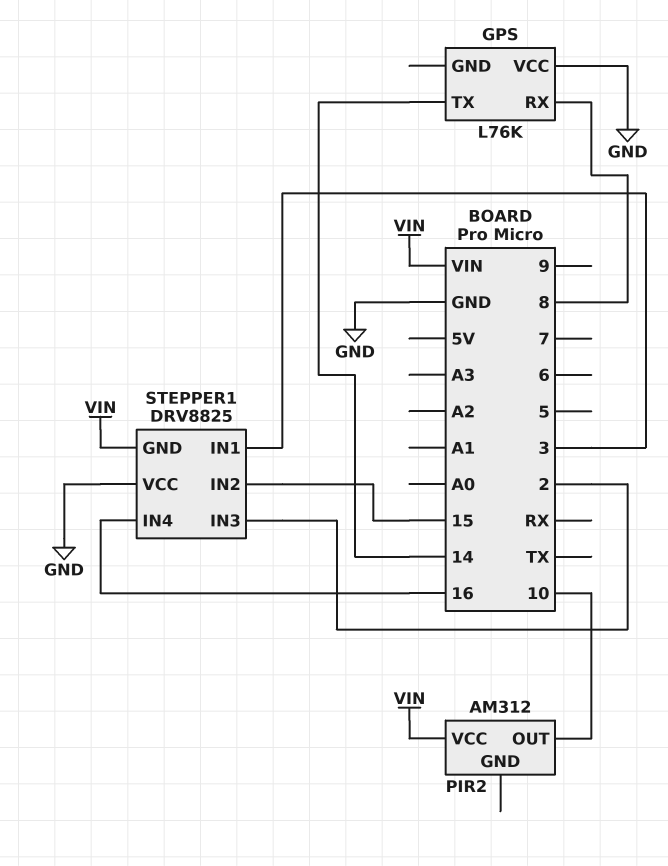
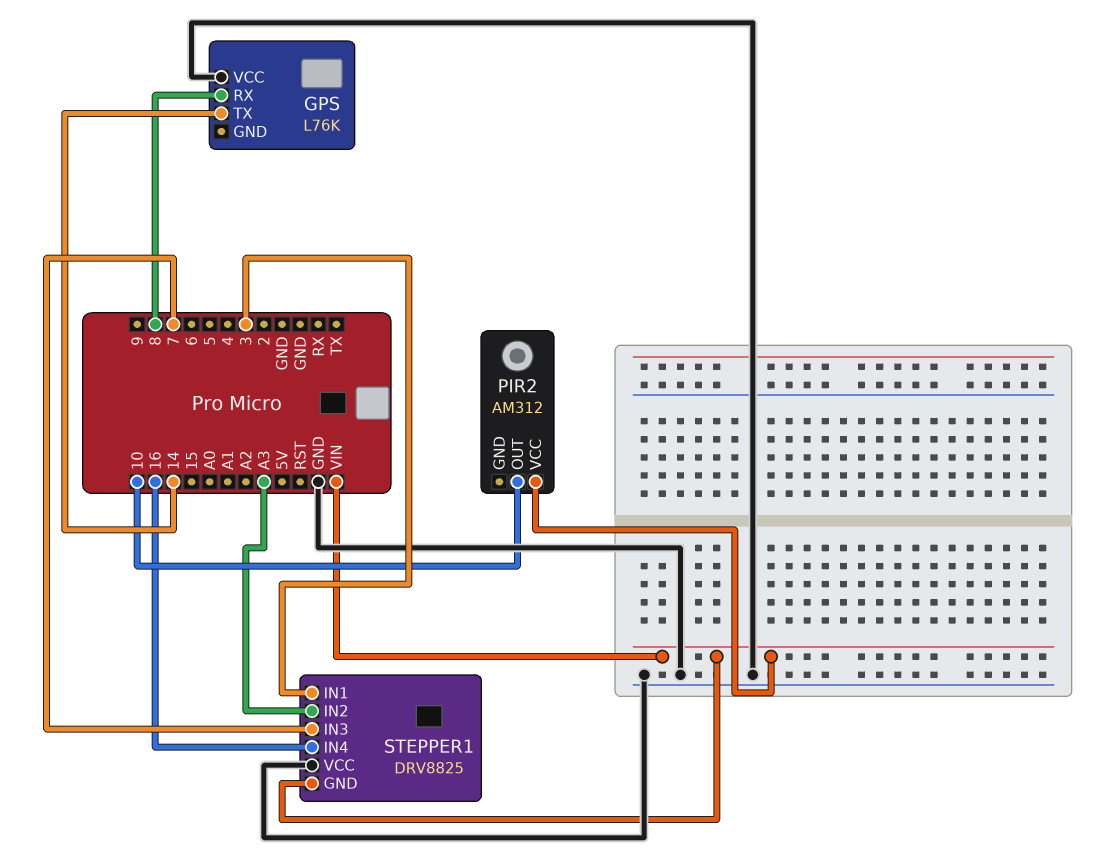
STEPPER1 pin IN2: 15 -> A3
STEPPER1 pin IN3: 2 -> 7

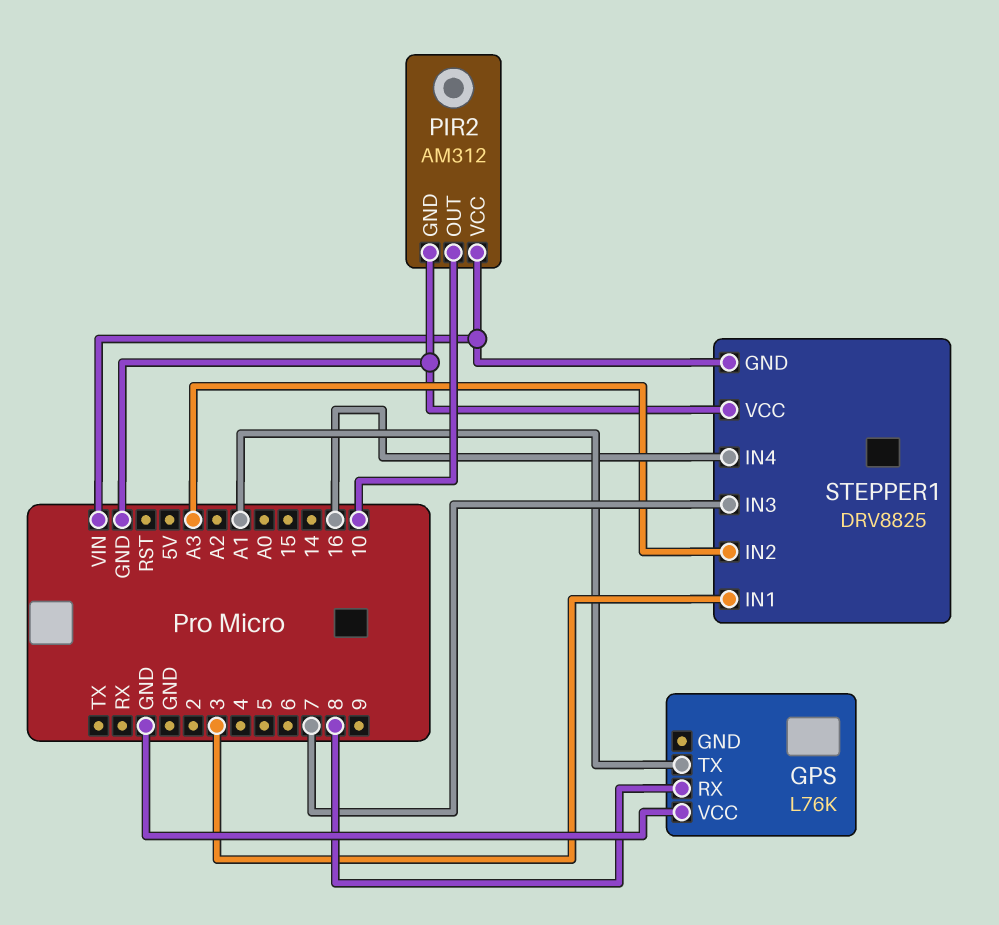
GPS pin TX: 14 -> A1
PIR2 pin GND: none -> GND

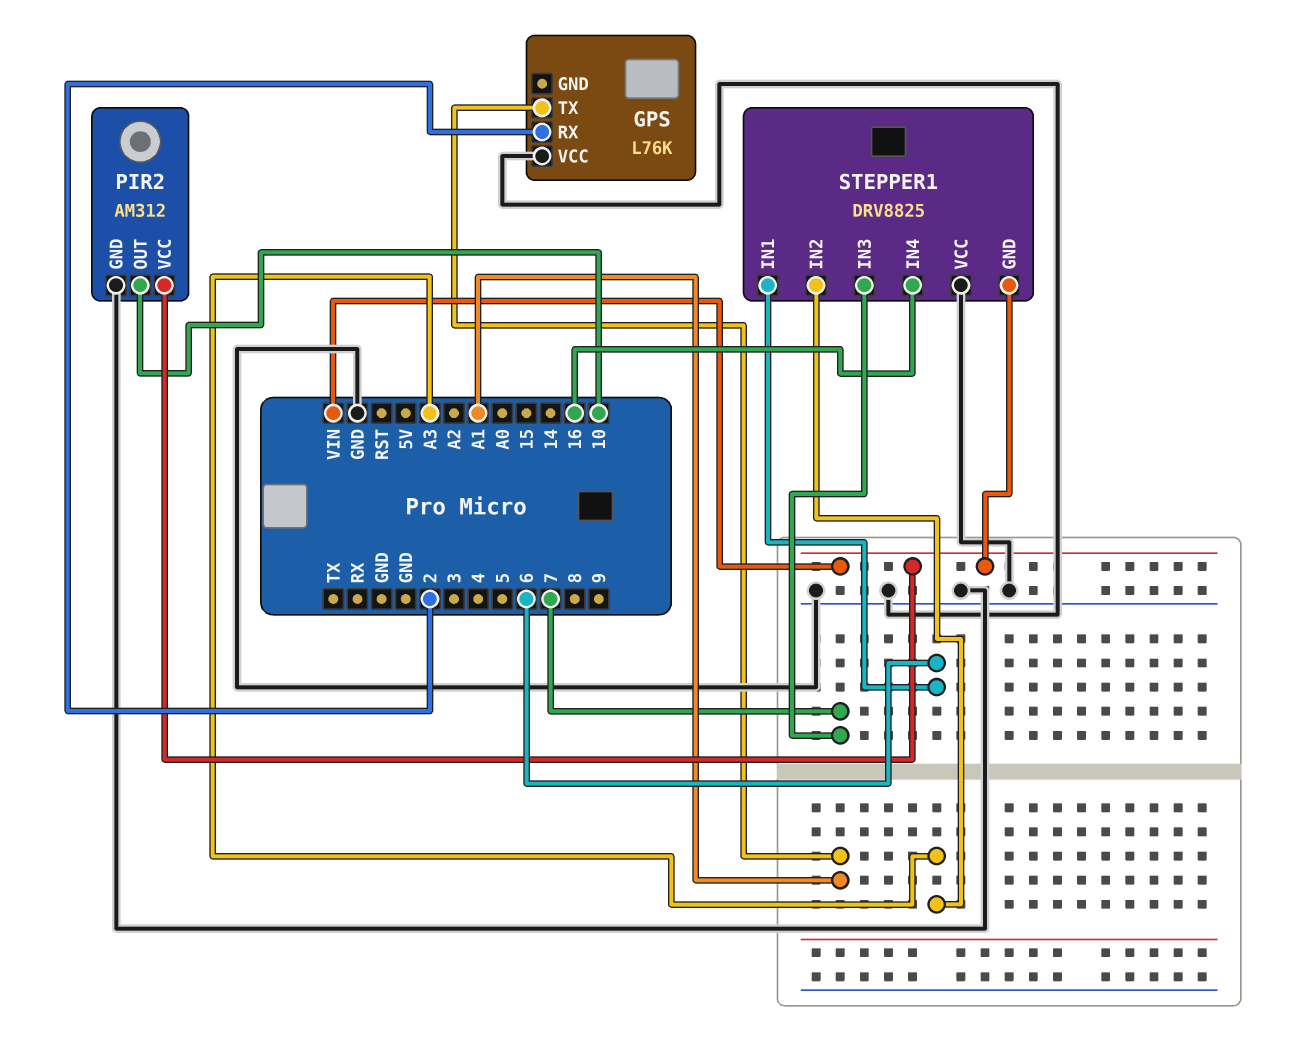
GPS pin RX: 8 -> 2
STEPPER1 pin IN1: 3 -> 6

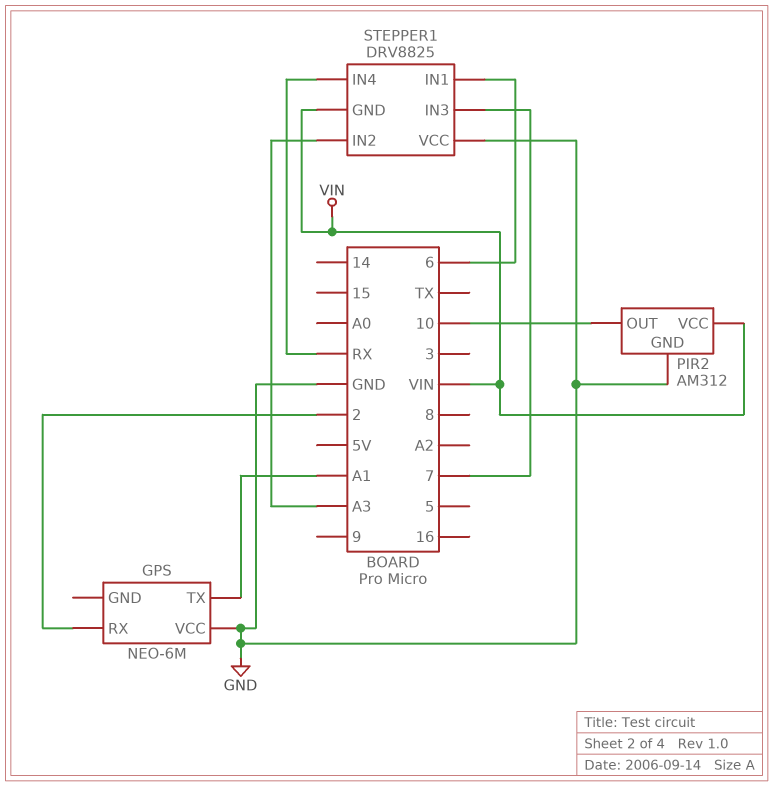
GPS: L76K -> NEO-6M
STEPPER1 pin IN4: 16 -> RX

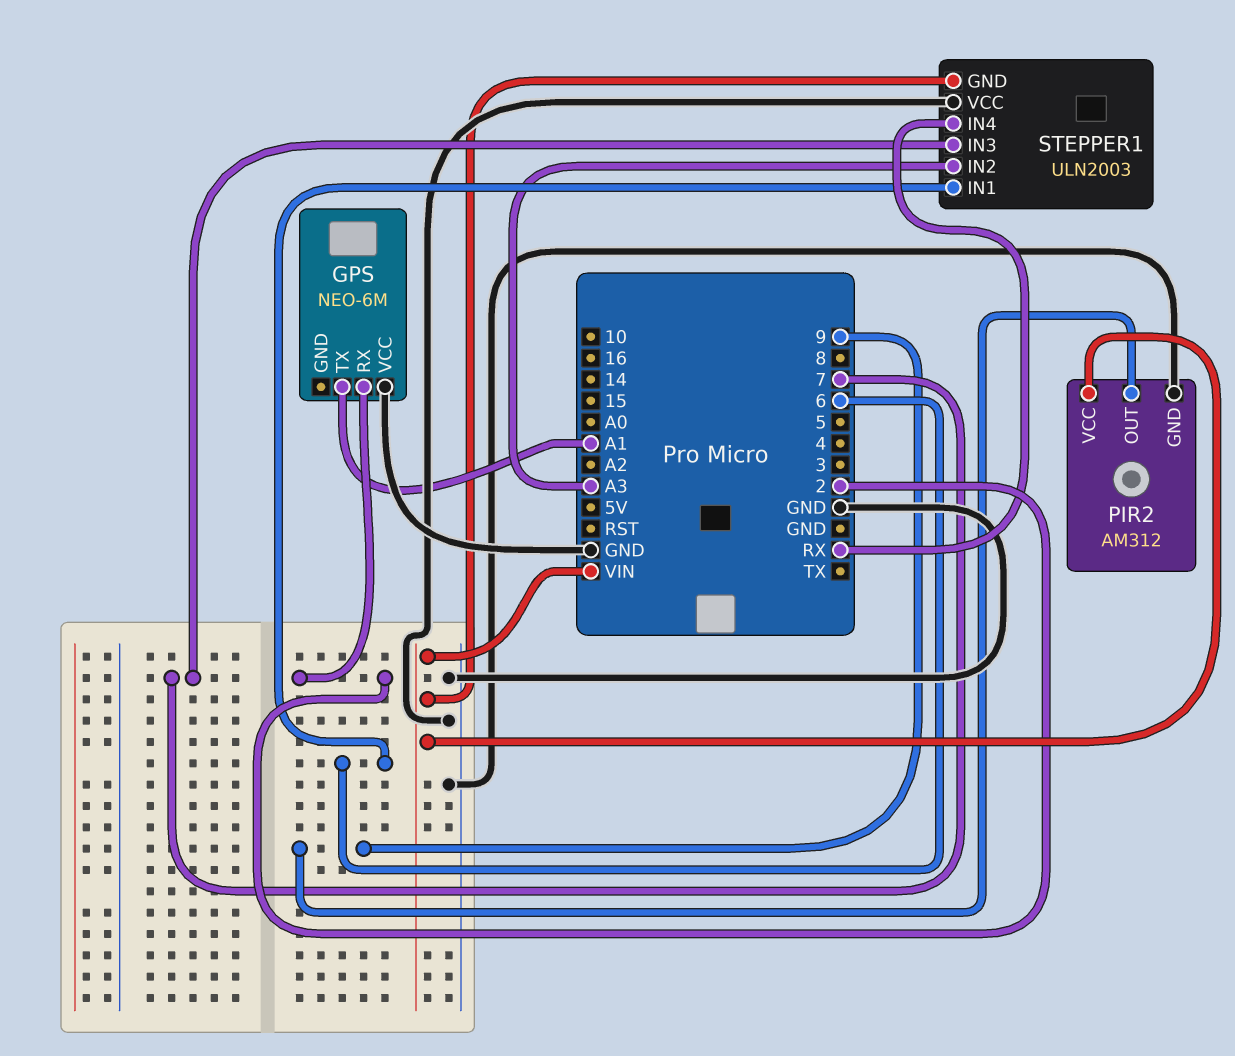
PIR2 pin OUT: 10 -> 9
STEPPER1: DRV8825 -> ULN2003

